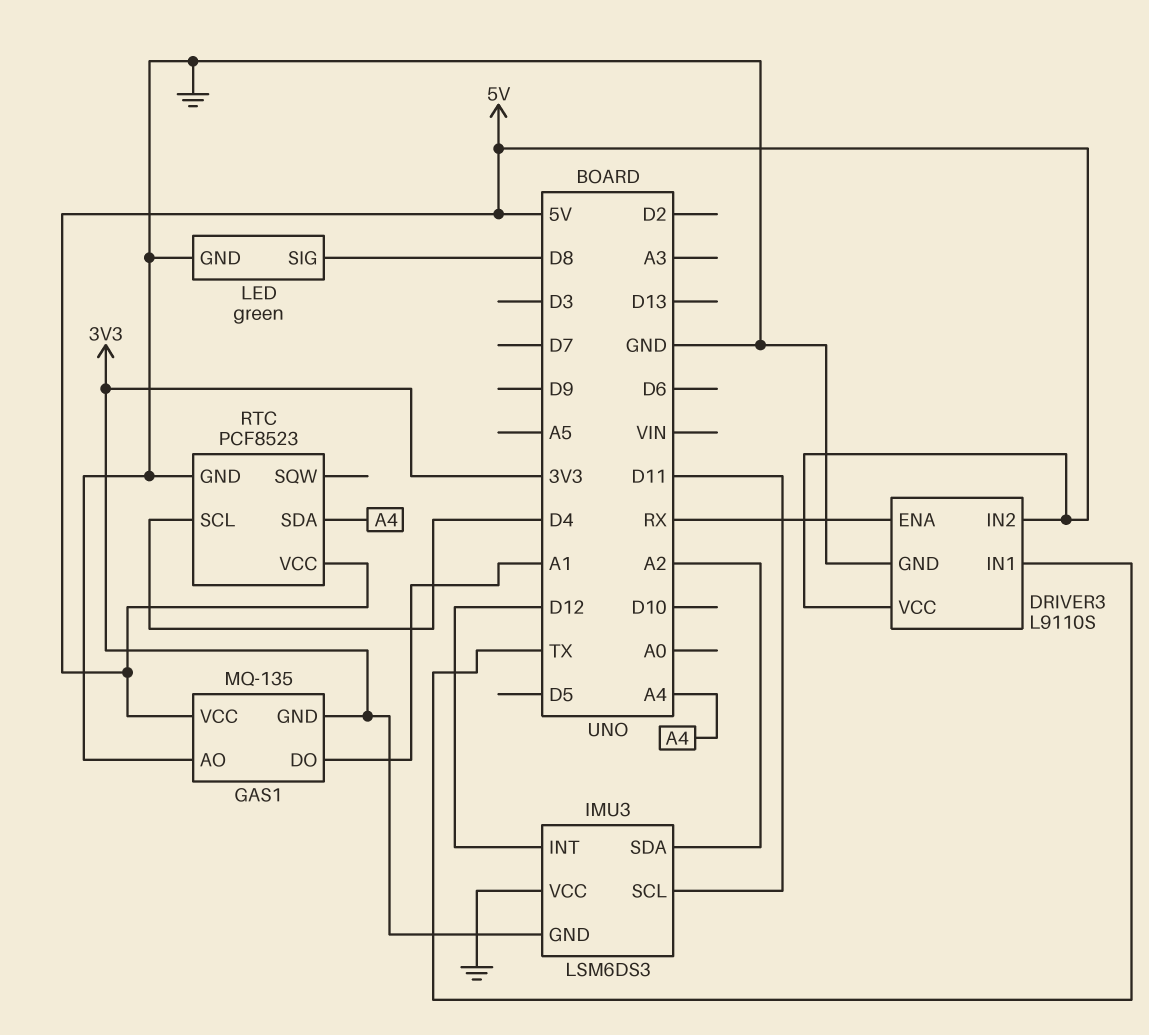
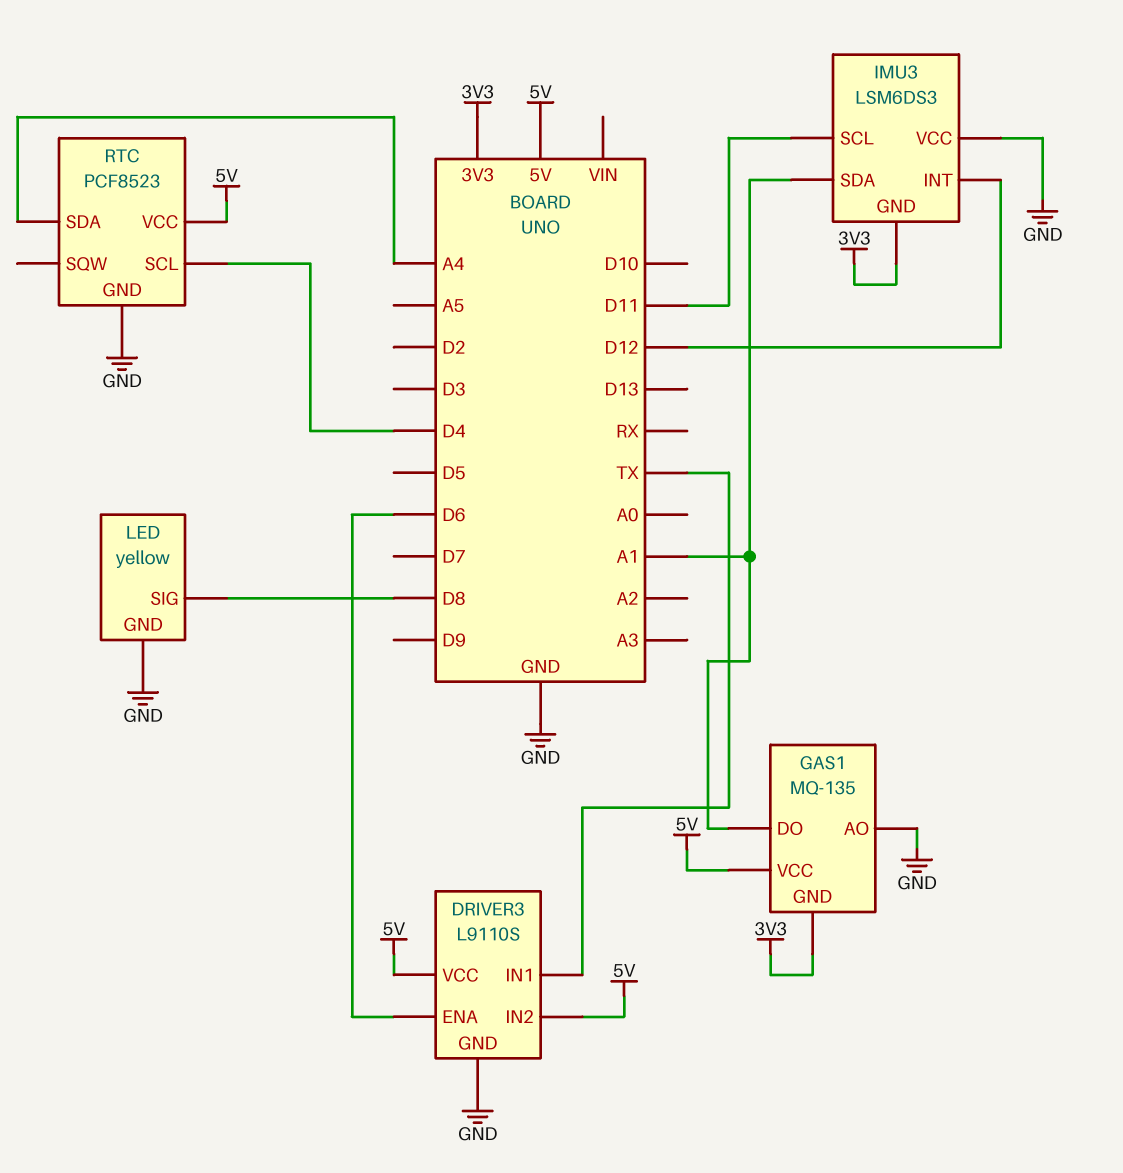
DRIVER3 pin ENA: RX -> D6
IMU3 pin SDA: A2 -> A1
LED: green -> yellow

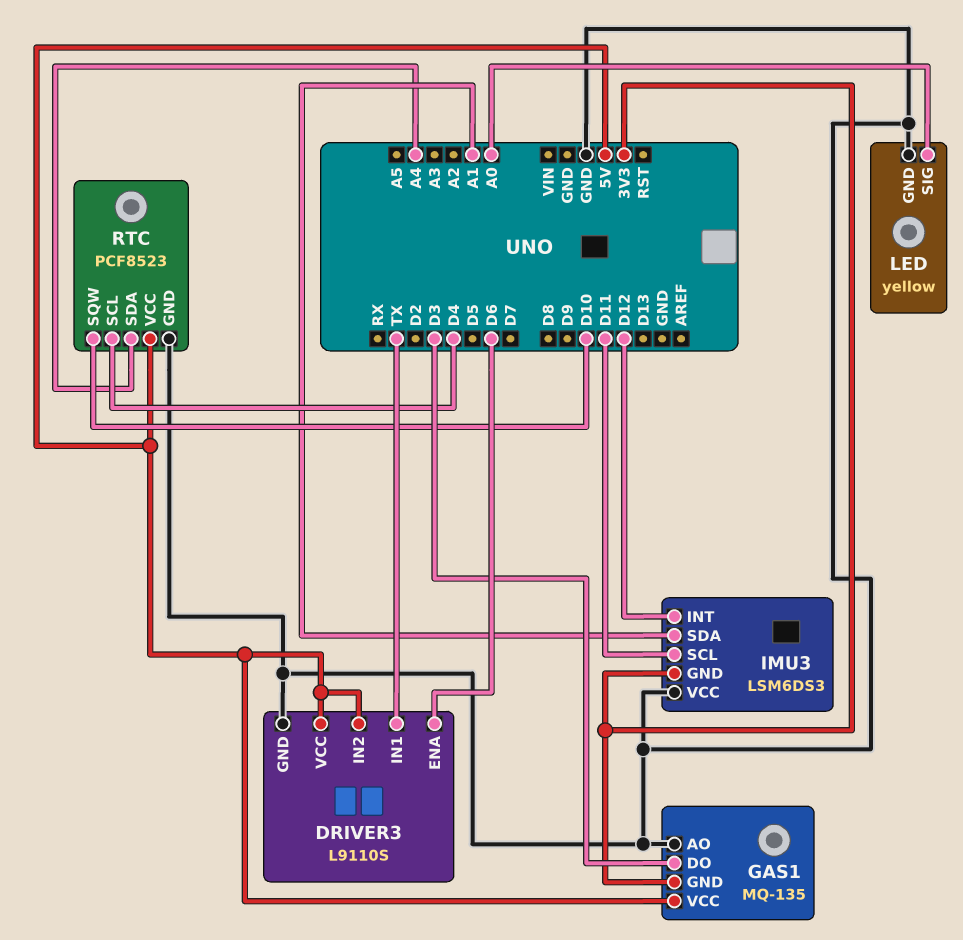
GAS1 pin DO: A1 -> D3
LED pin SIG: D8 -> A0
RTC pin SQW: none -> D10

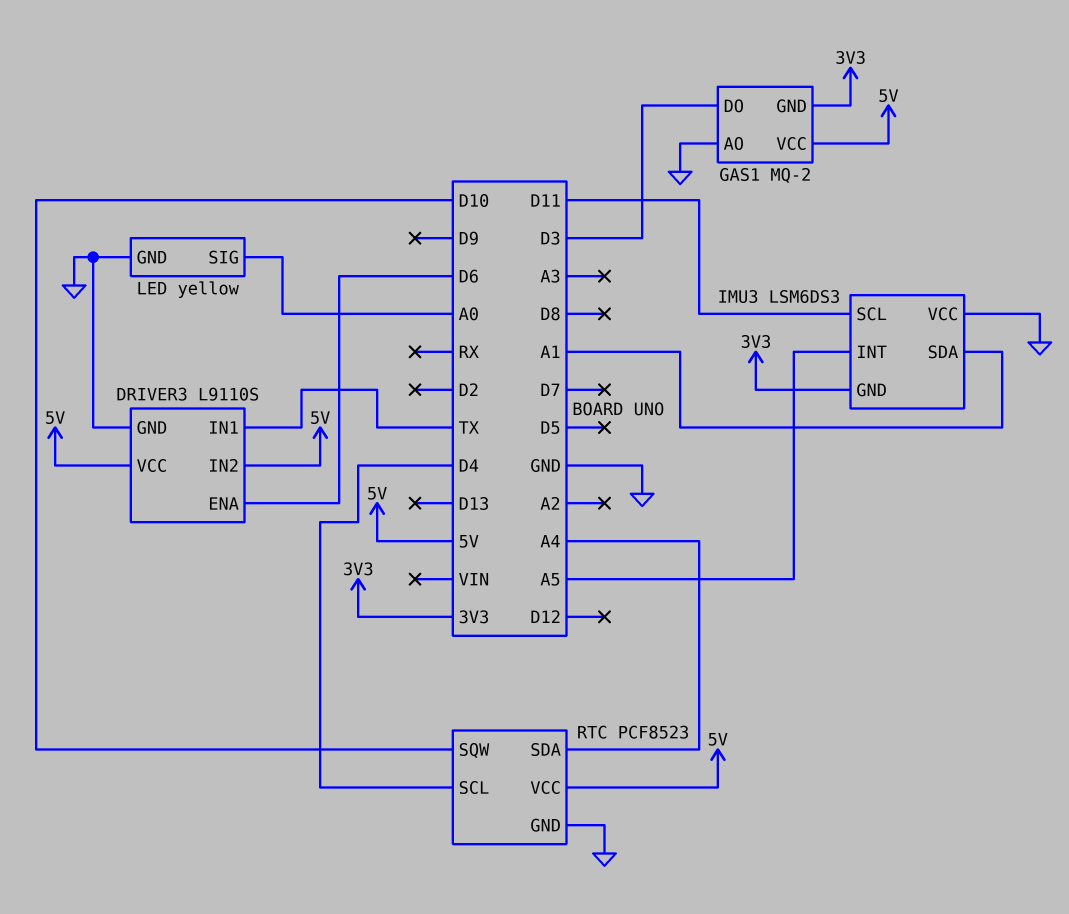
GAS1: MQ-135 -> MQ-2
IMU3 pin INT: D12 -> A5

